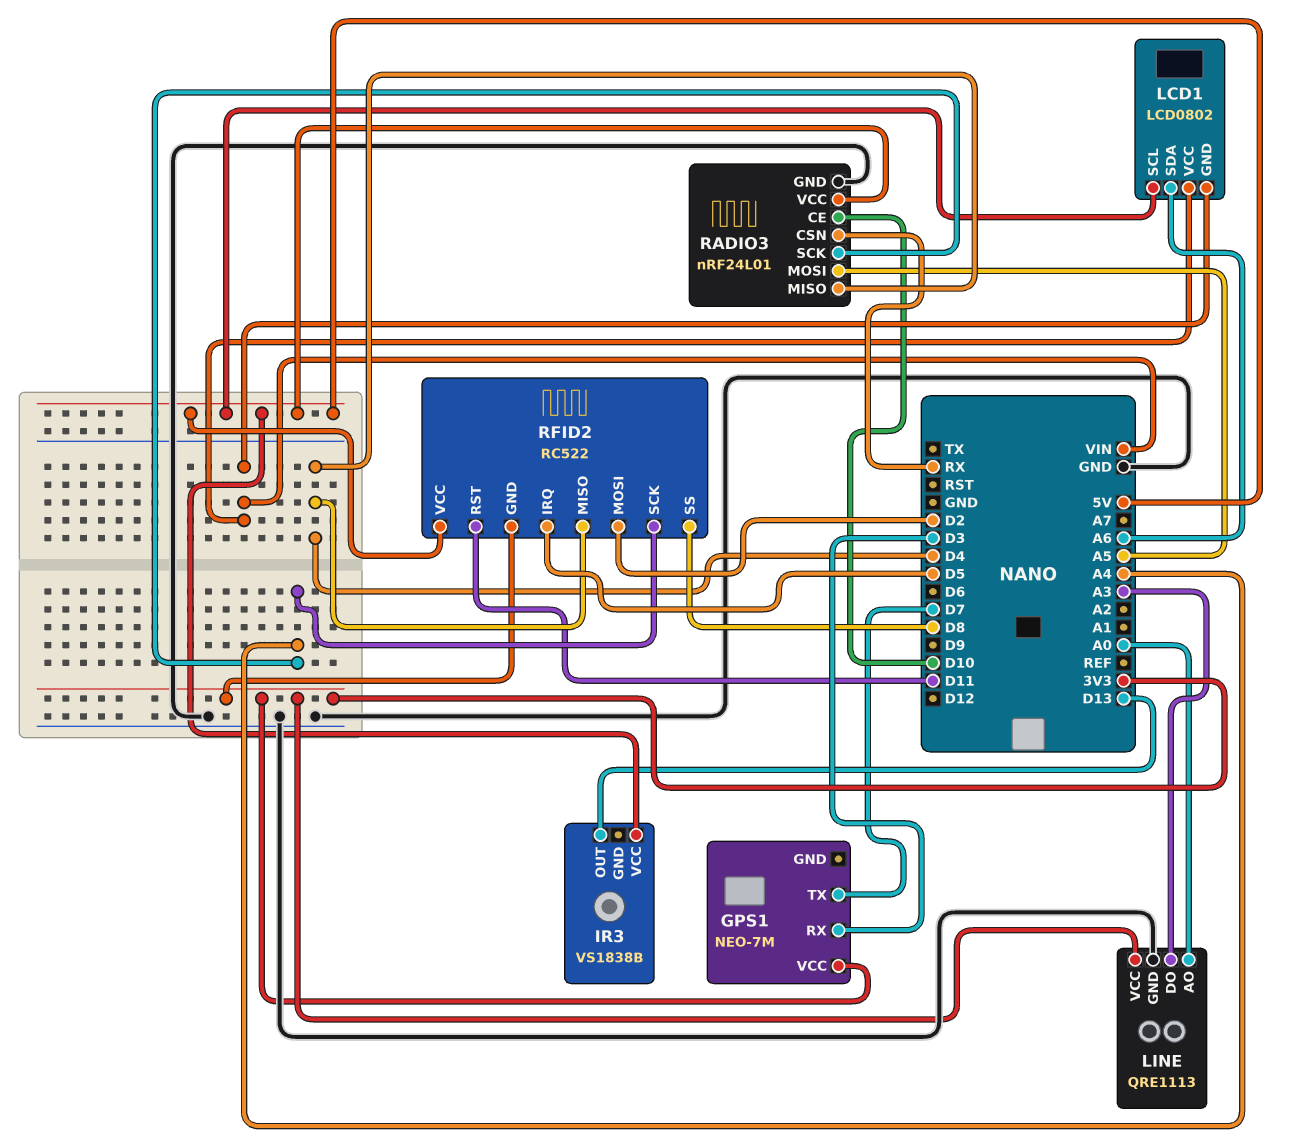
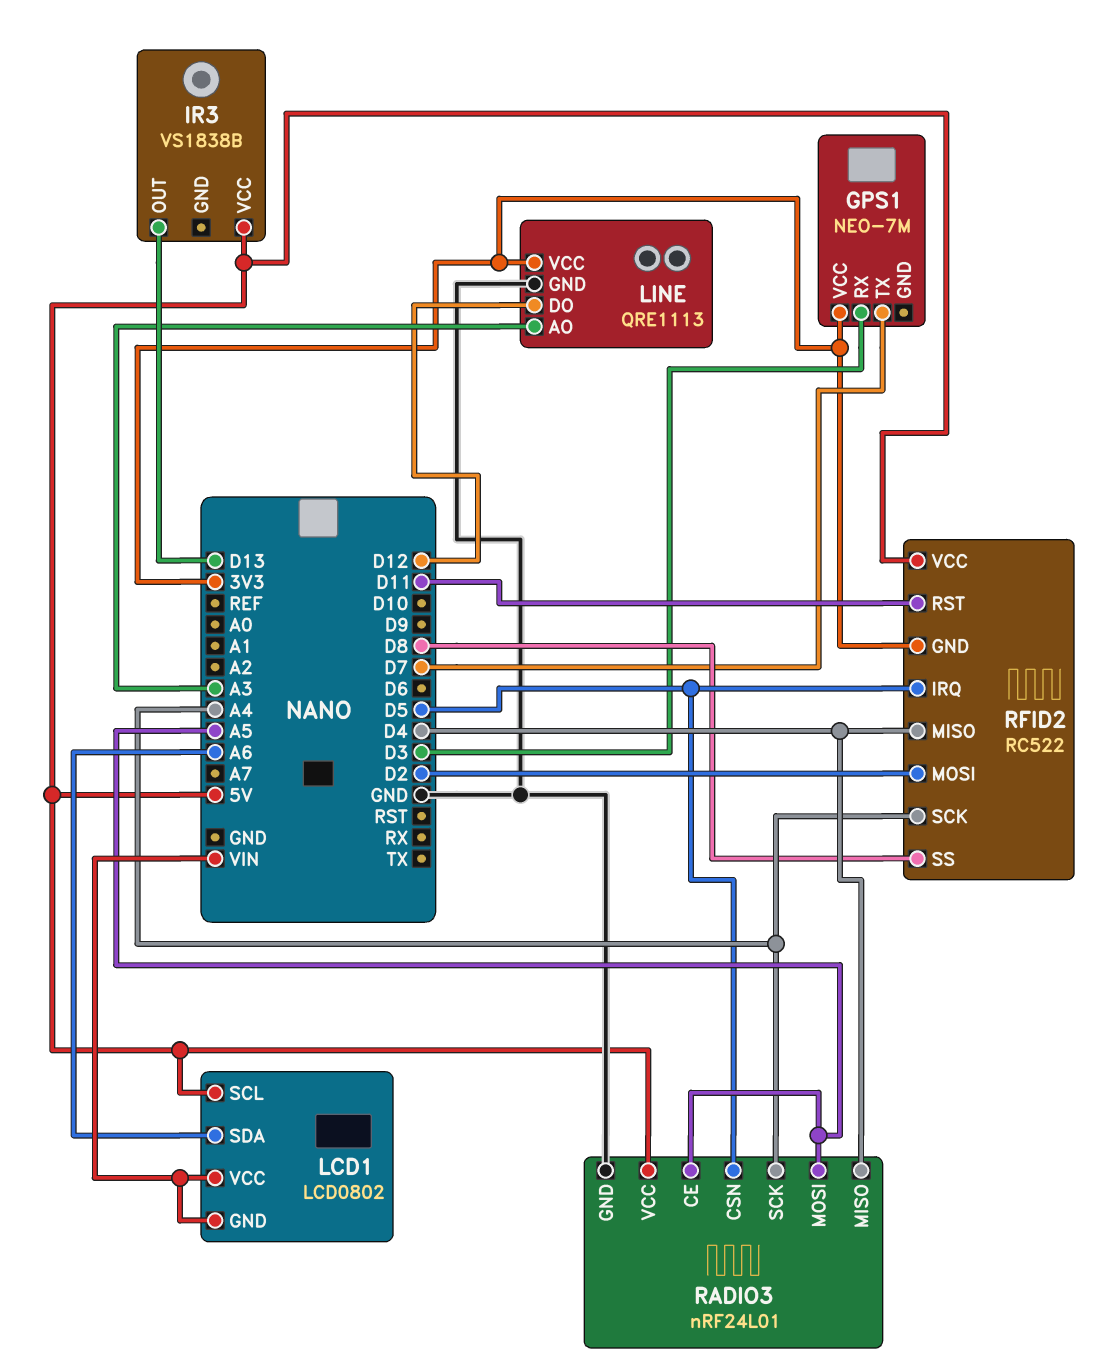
LINE pin AO: A0 -> A3
LINE pin DO: A3 -> D12
RADIO3 pin CE: D10 -> A5
RADIO3 pin CSN: RX -> D5

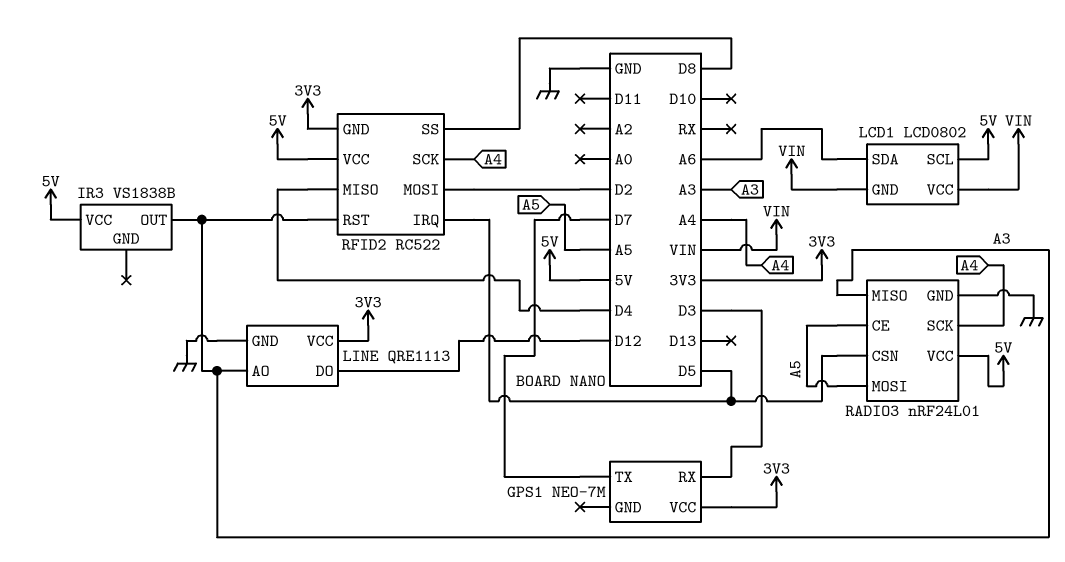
IR3 pin OUT: D13 -> A3
RADIO3 pin MISO: D4 -> A3
RFID2 pin RST: D11 -> A3

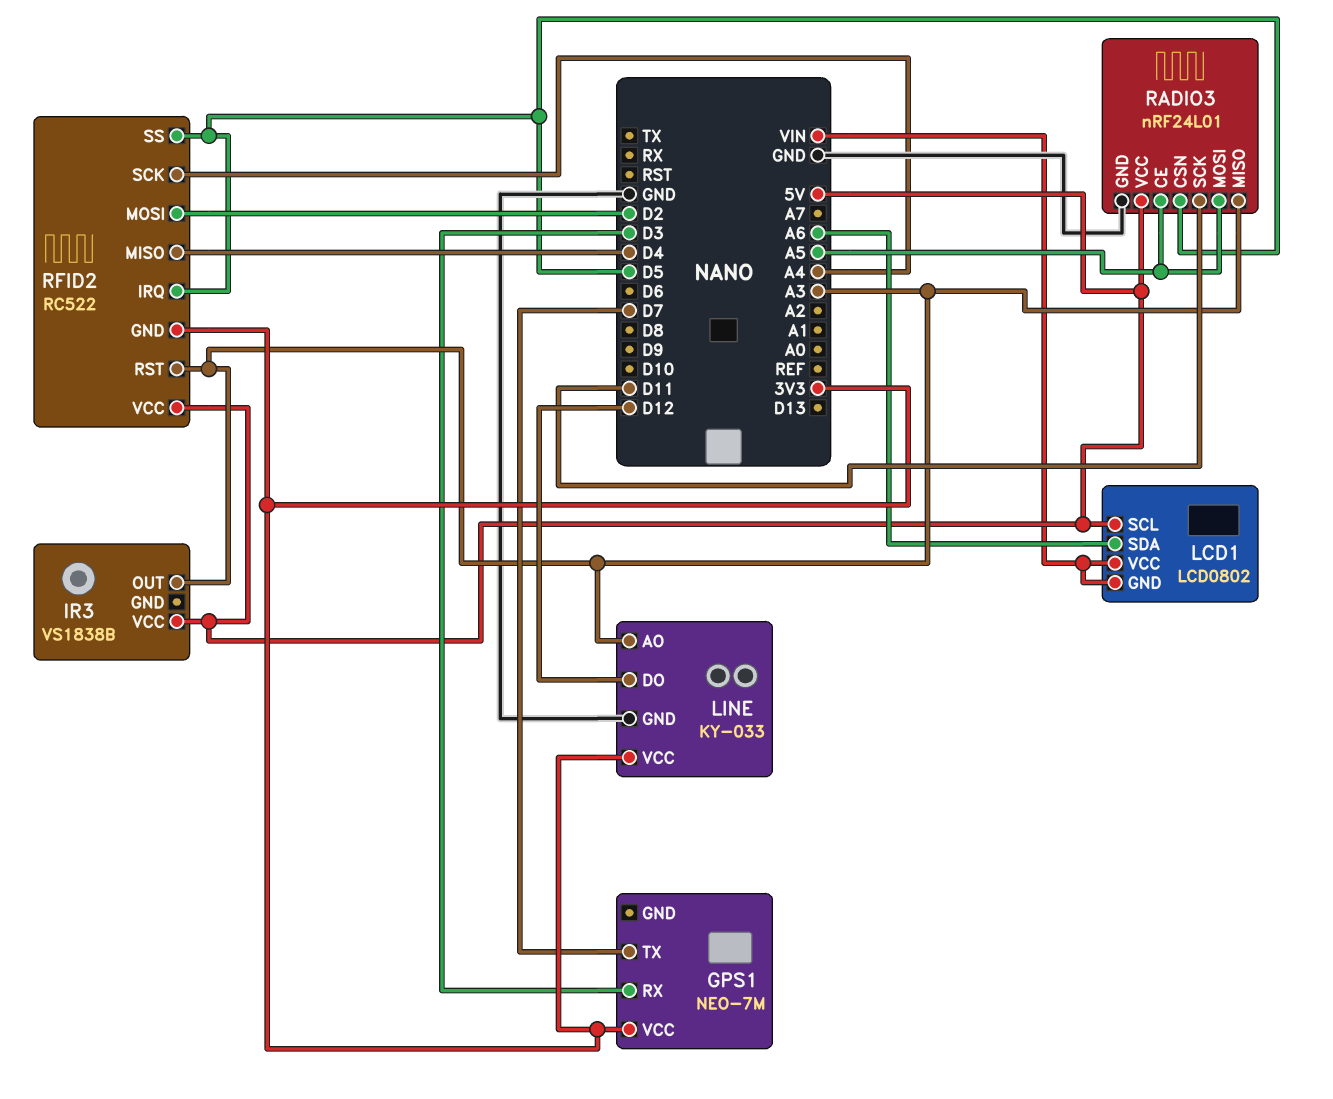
LINE: QRE1113 -> KY-033
RADIO3 pin SCK: A4 -> D11
RFID2 pin SS: D8 -> D5

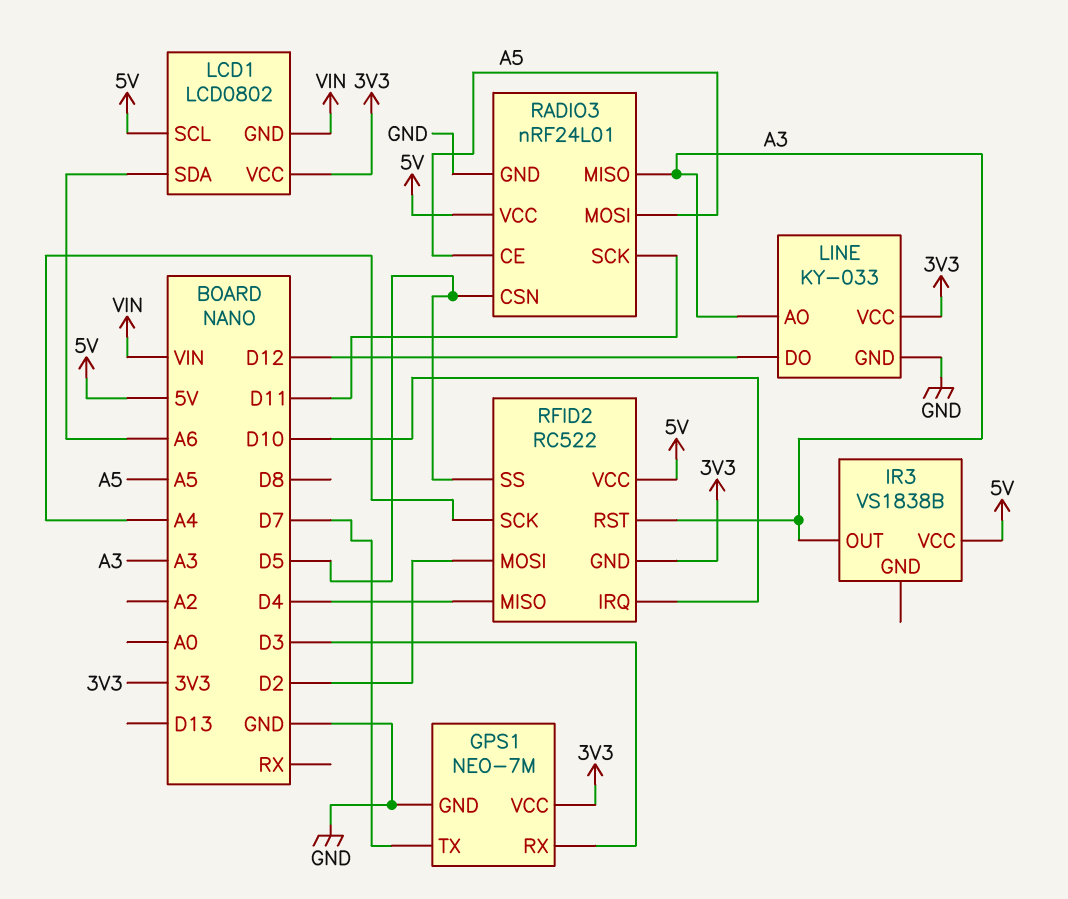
GPS1 pin GND: none -> GND
LCD1 pin VCC: VIN -> 3V3
RFID2 pin IRQ: D5 -> D10

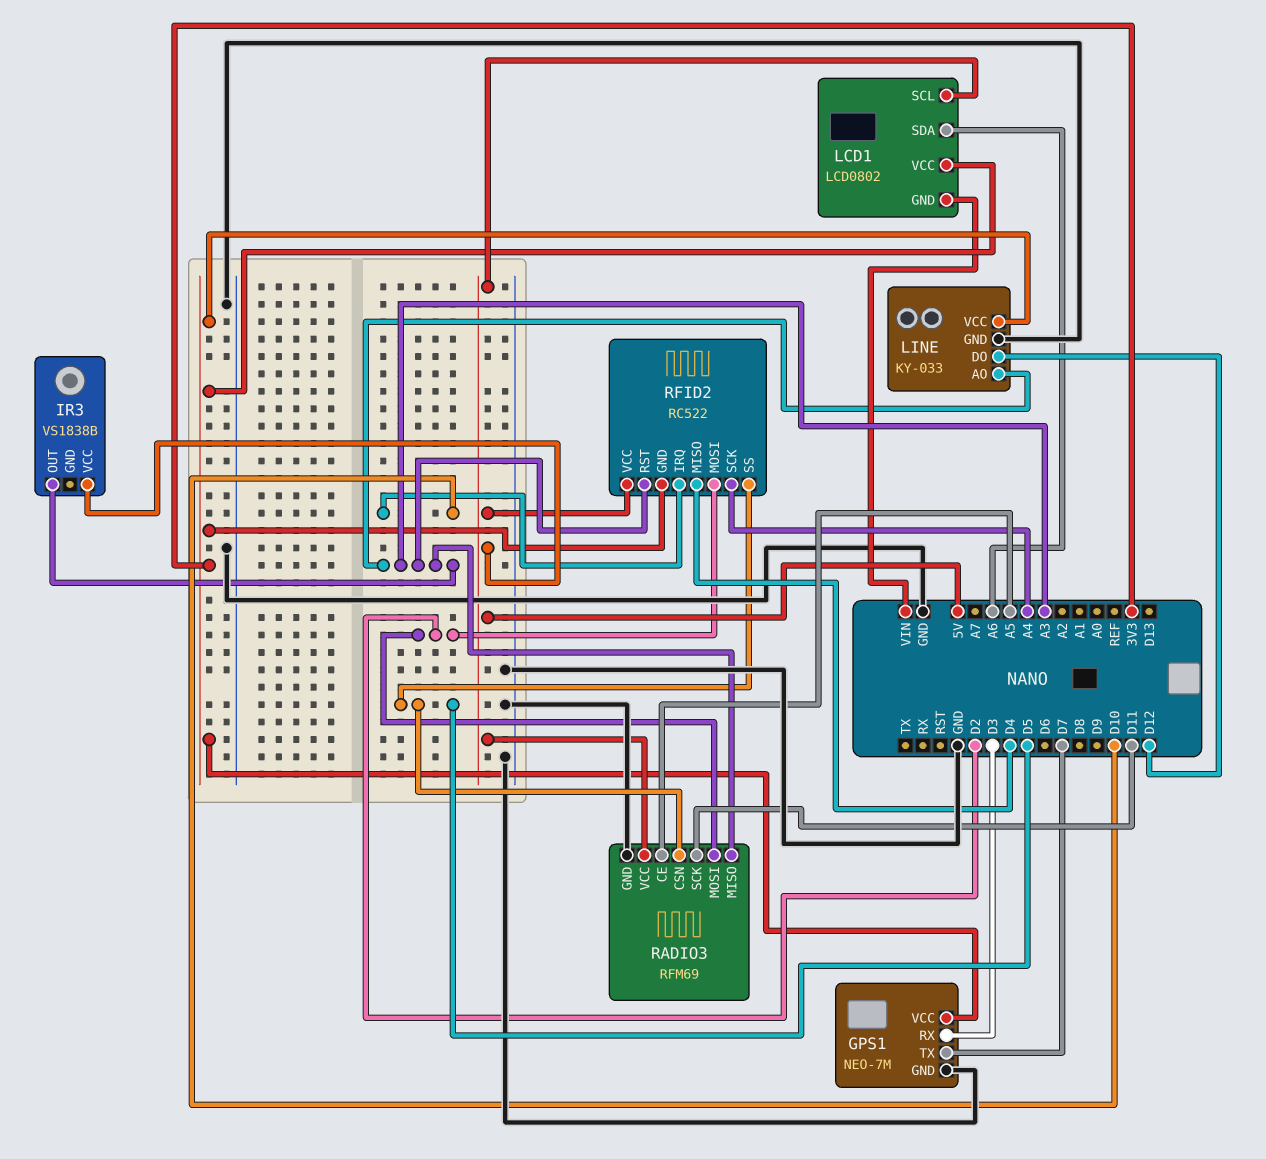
RADIO3: nRF24L01 -> RFM69
RADIO3 pin MOSI: A5 -> D2

